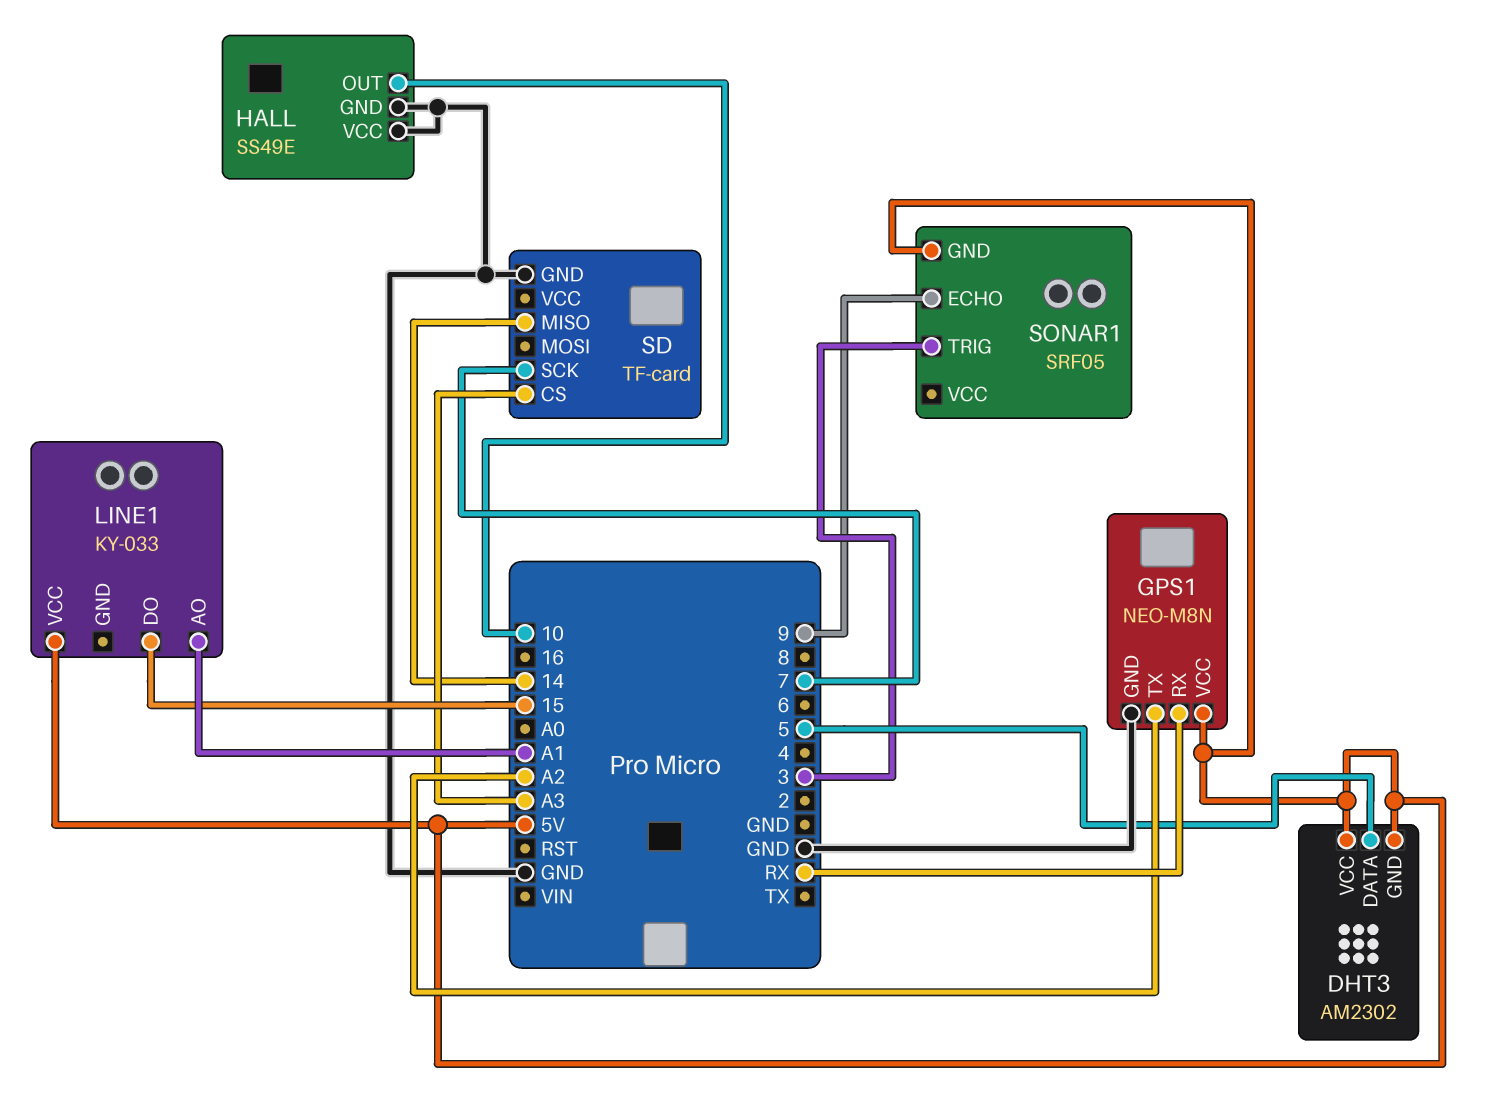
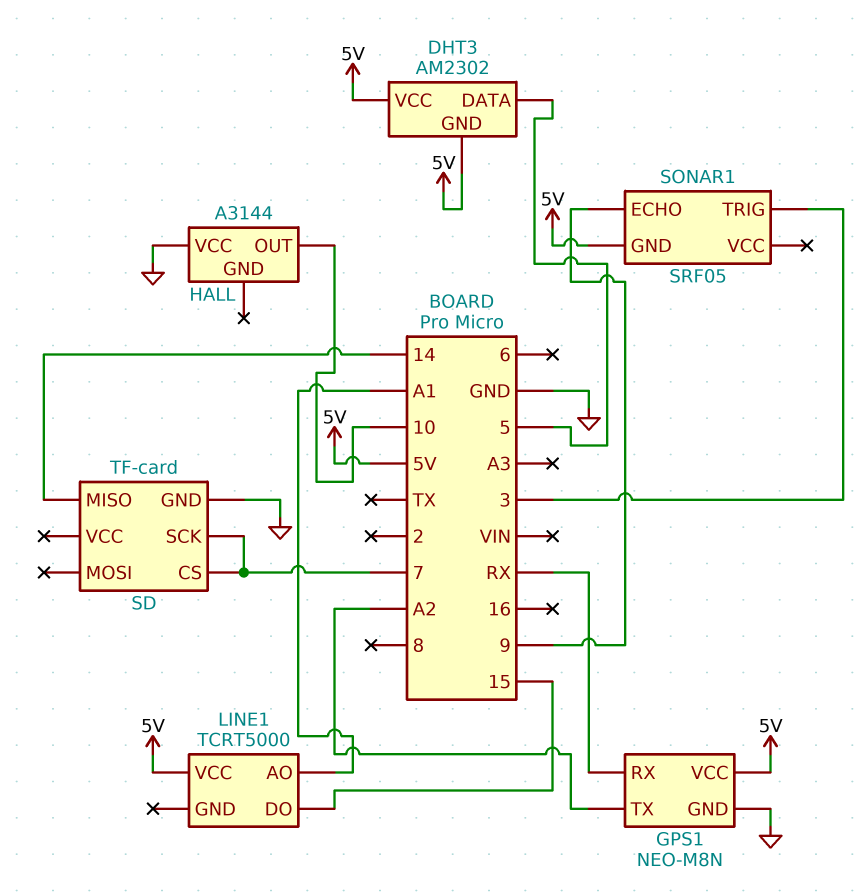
HALL: SS49E -> A3144
HALL pin GND: GND -> none
LINE1: KY-033 -> TCRT5000
SD pin CS: A3 -> 7

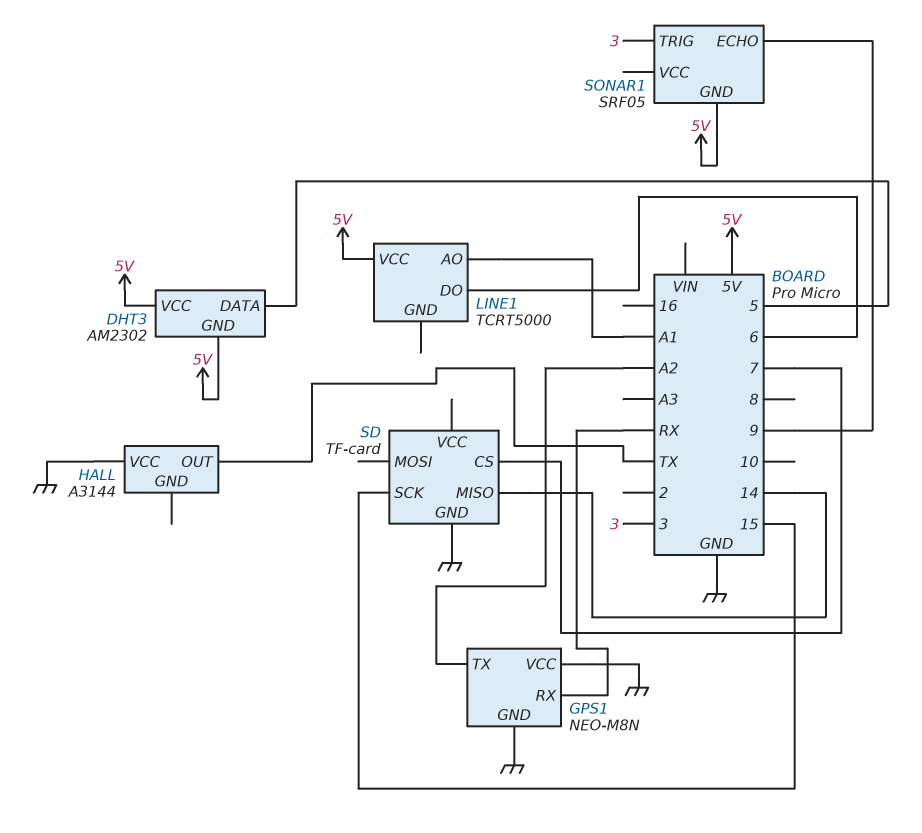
GPS1 pin VCC: 5V -> GND
HALL pin OUT: 10 -> TX
LINE1 pin DO: 15 -> 6
SD pin SCK: 7 -> 15

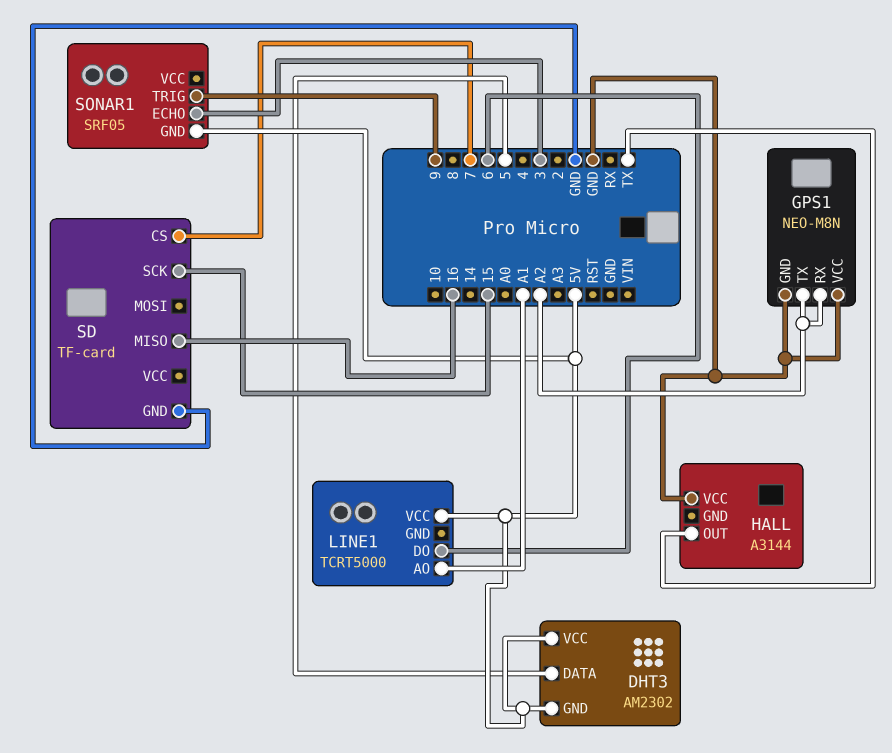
GPS1 pin RX: RX -> A2
SD pin MISO: 14 -> 16
SONAR1 pin ECHO: 9 -> 3
SONAR1 pin TRIG: 3 -> 9

